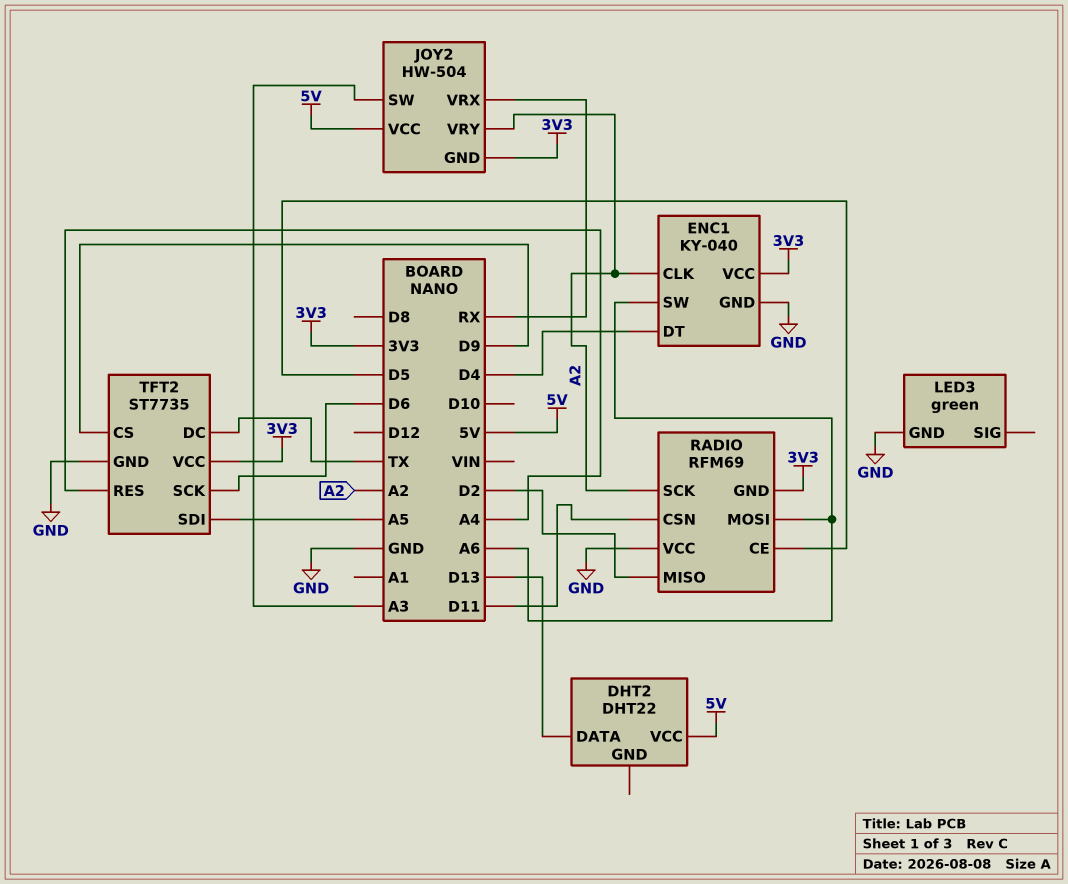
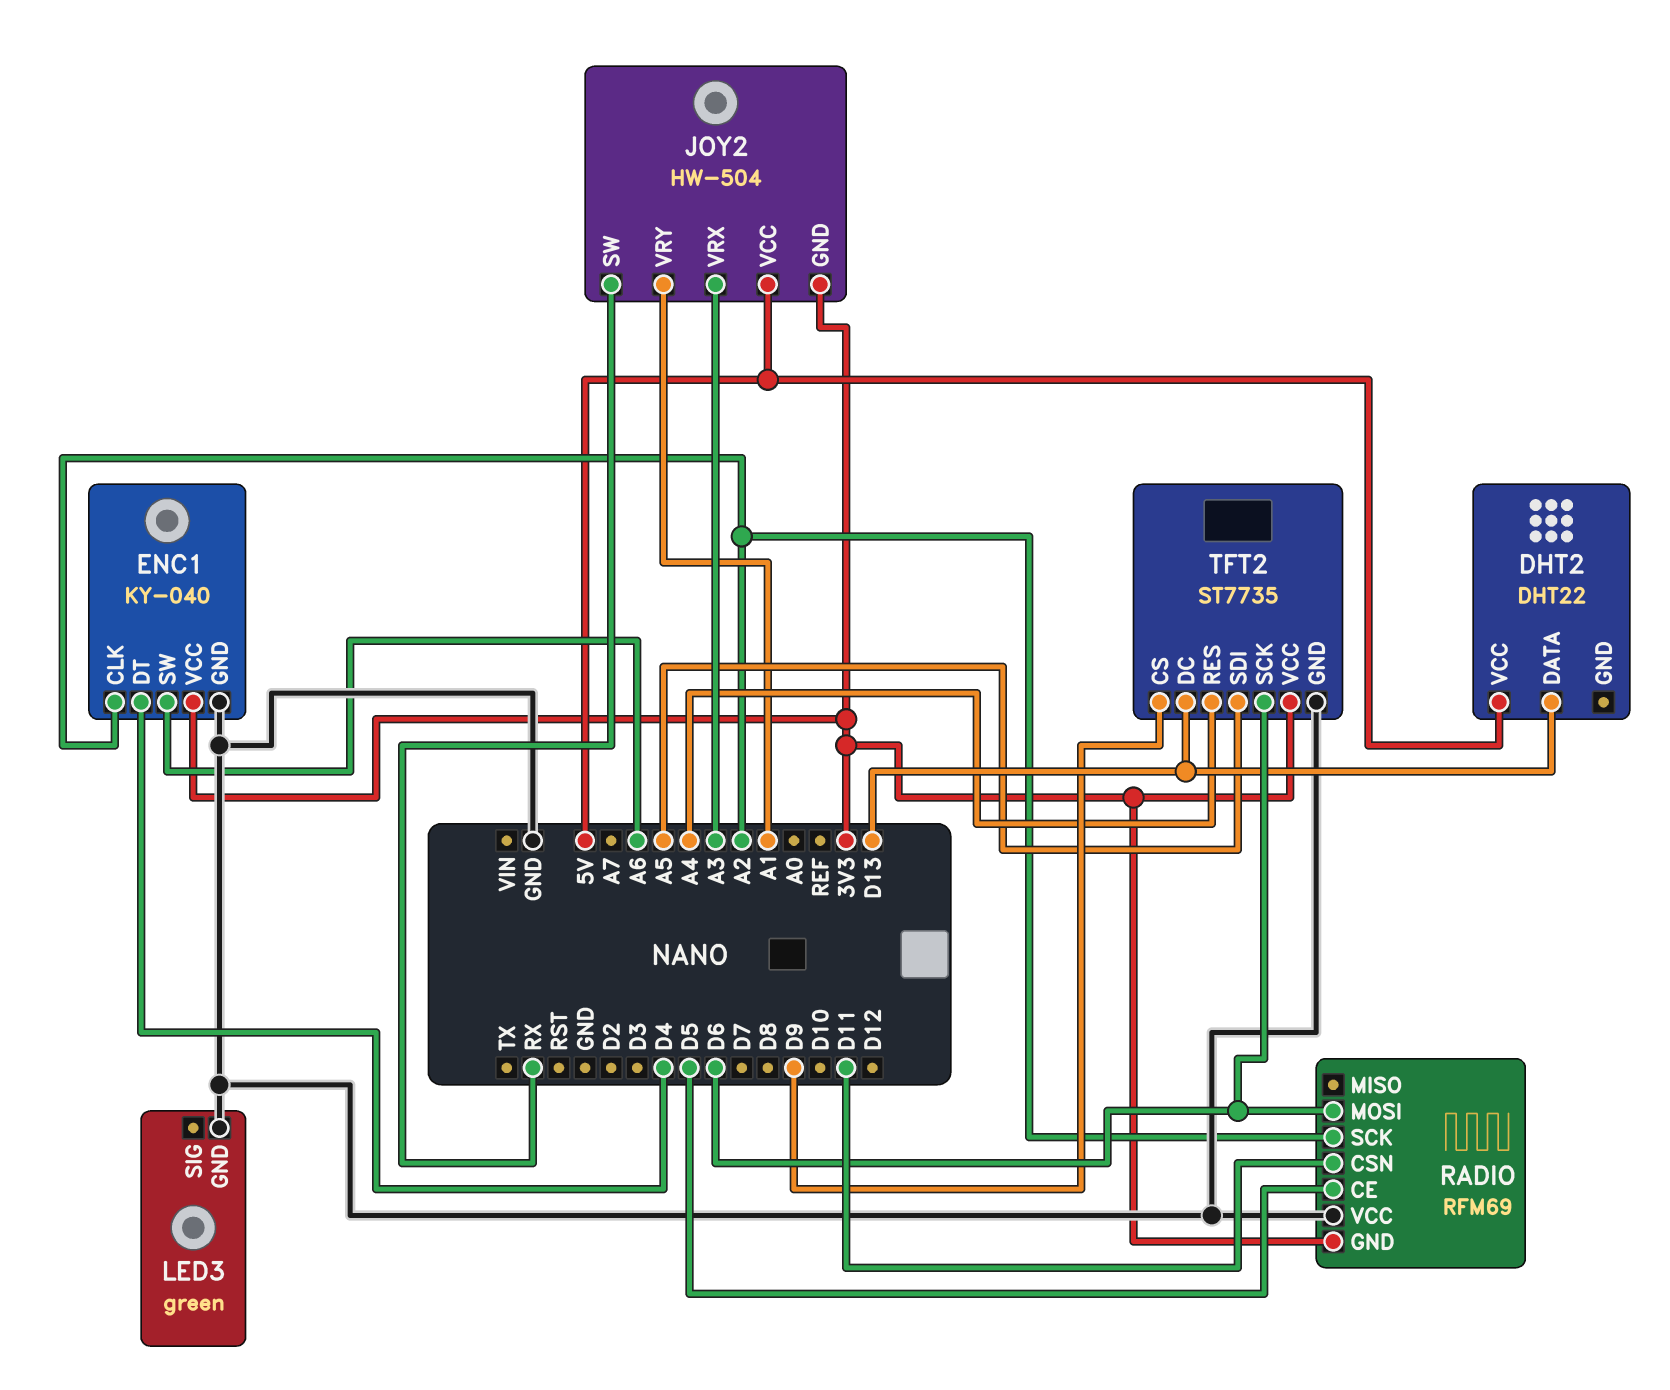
JOY2 pin SW: A3 -> RX
JOY2 pin VRX: RX -> A3
JOY2 pin VRY: A2 -> A1
RADIO pin MISO: D2 -> none
RADIO pin MOSI: A6 -> D6
TFT2 pin DC: TX -> D13

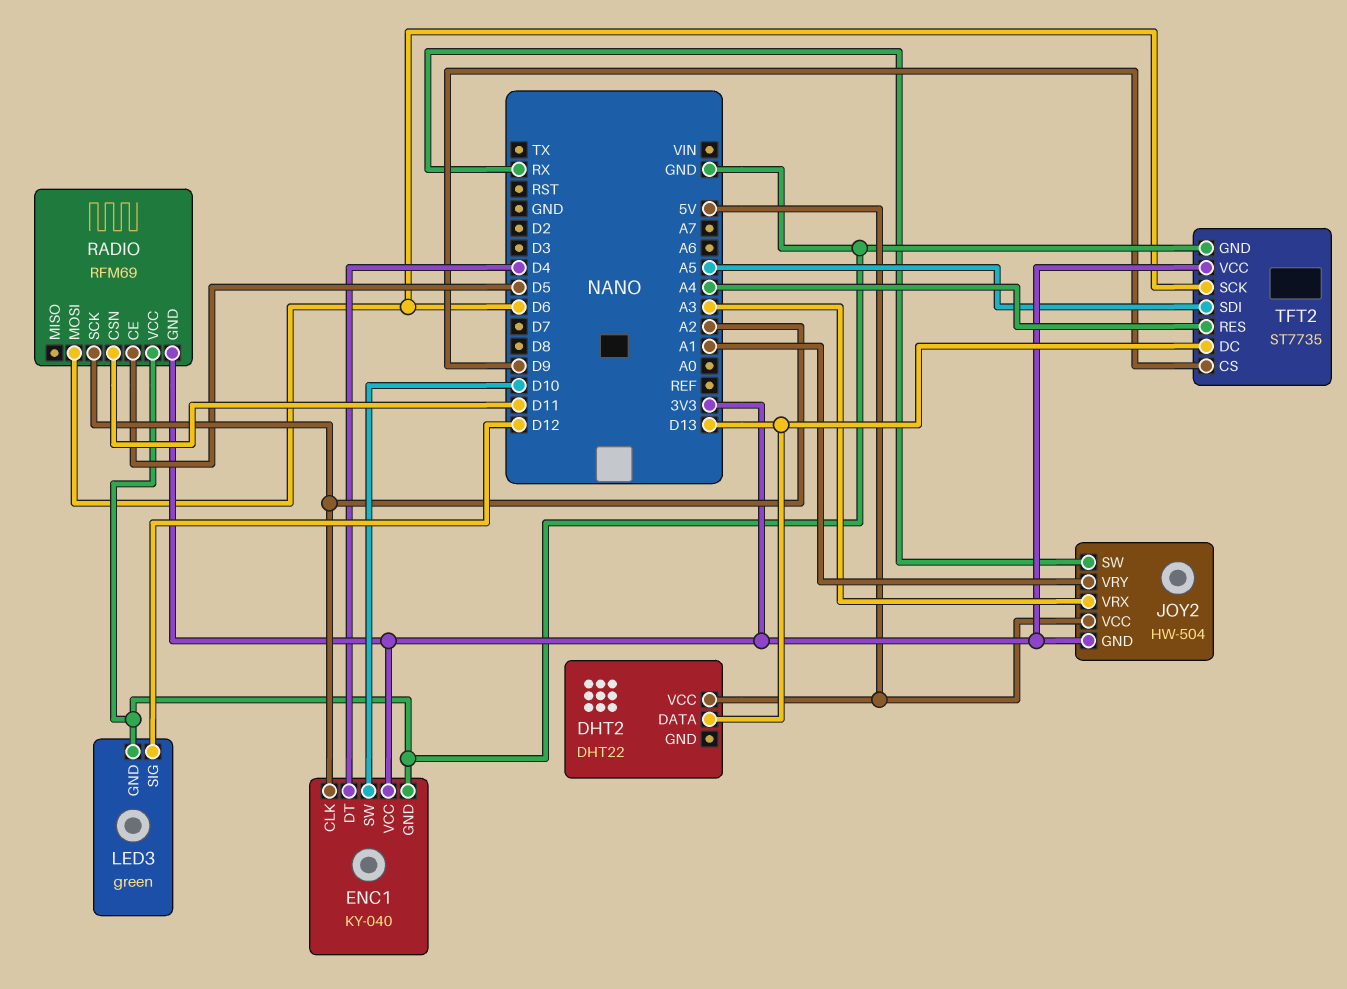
ENC1 pin SW: A6 -> D10
LED3 pin SIG: none -> D12

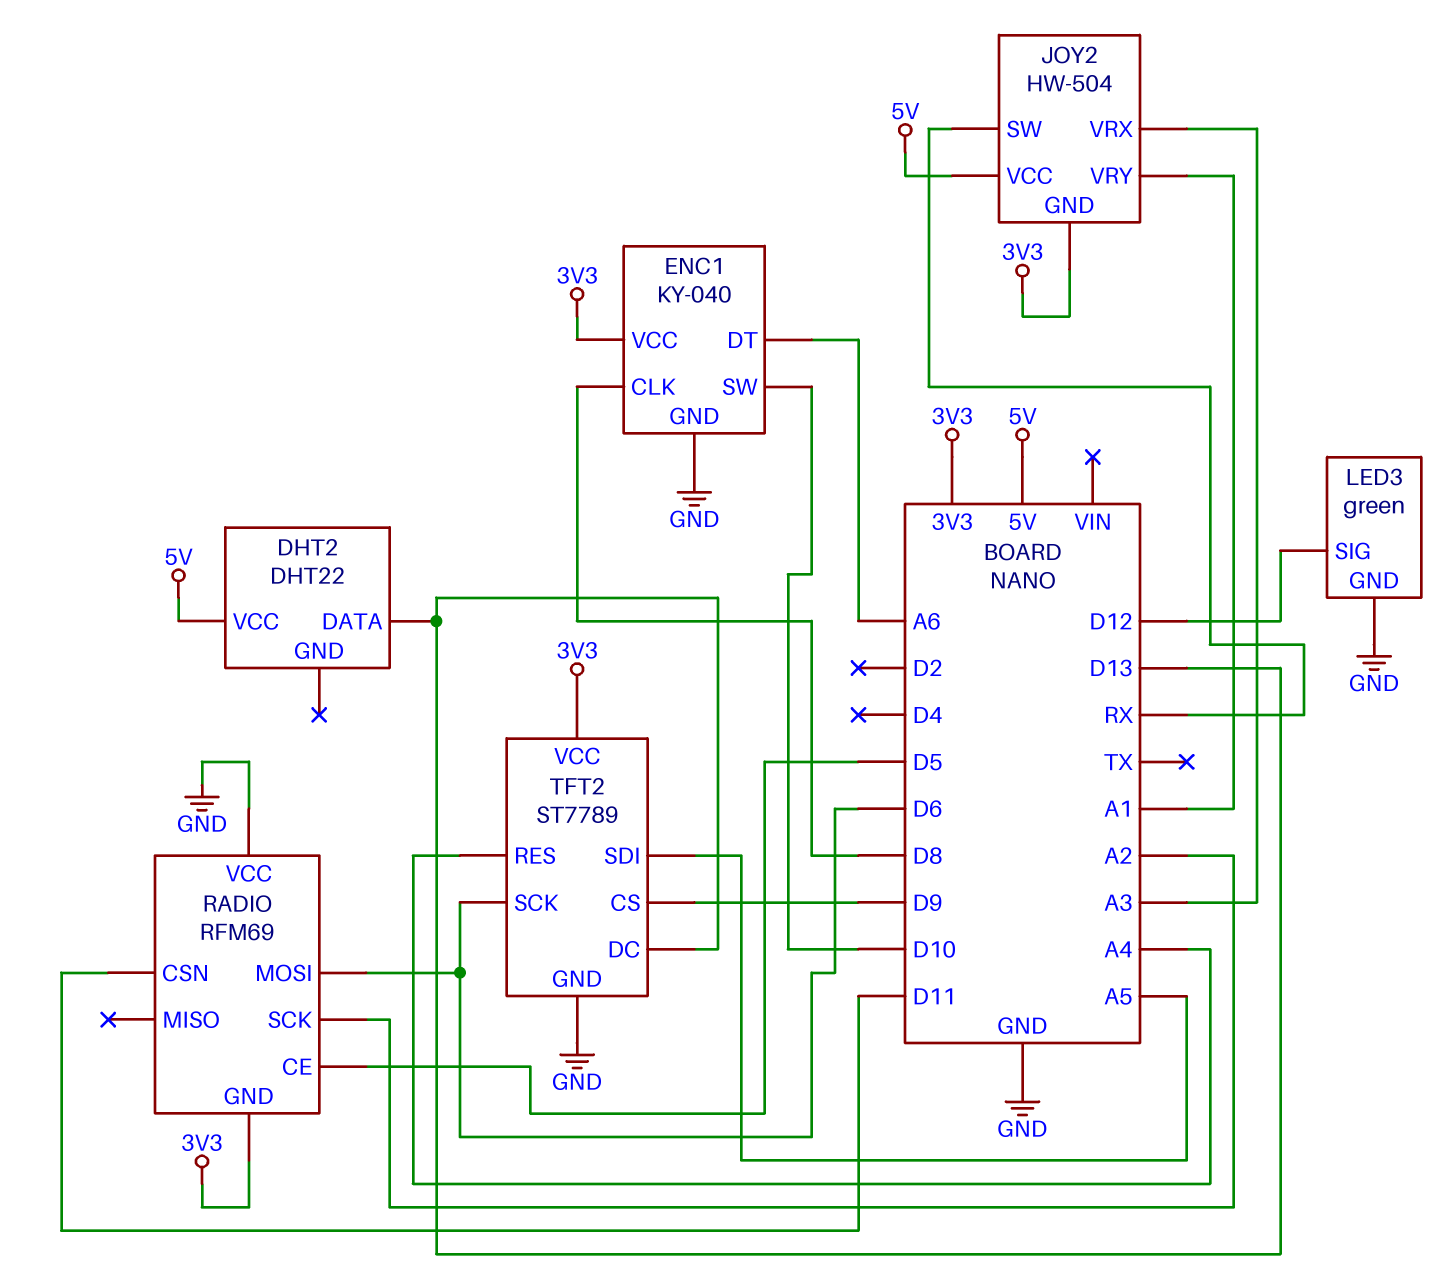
ENC1 pin CLK: A2 -> D8
ENC1 pin DT: D4 -> A6
TFT2: ST7735 -> ST7789

